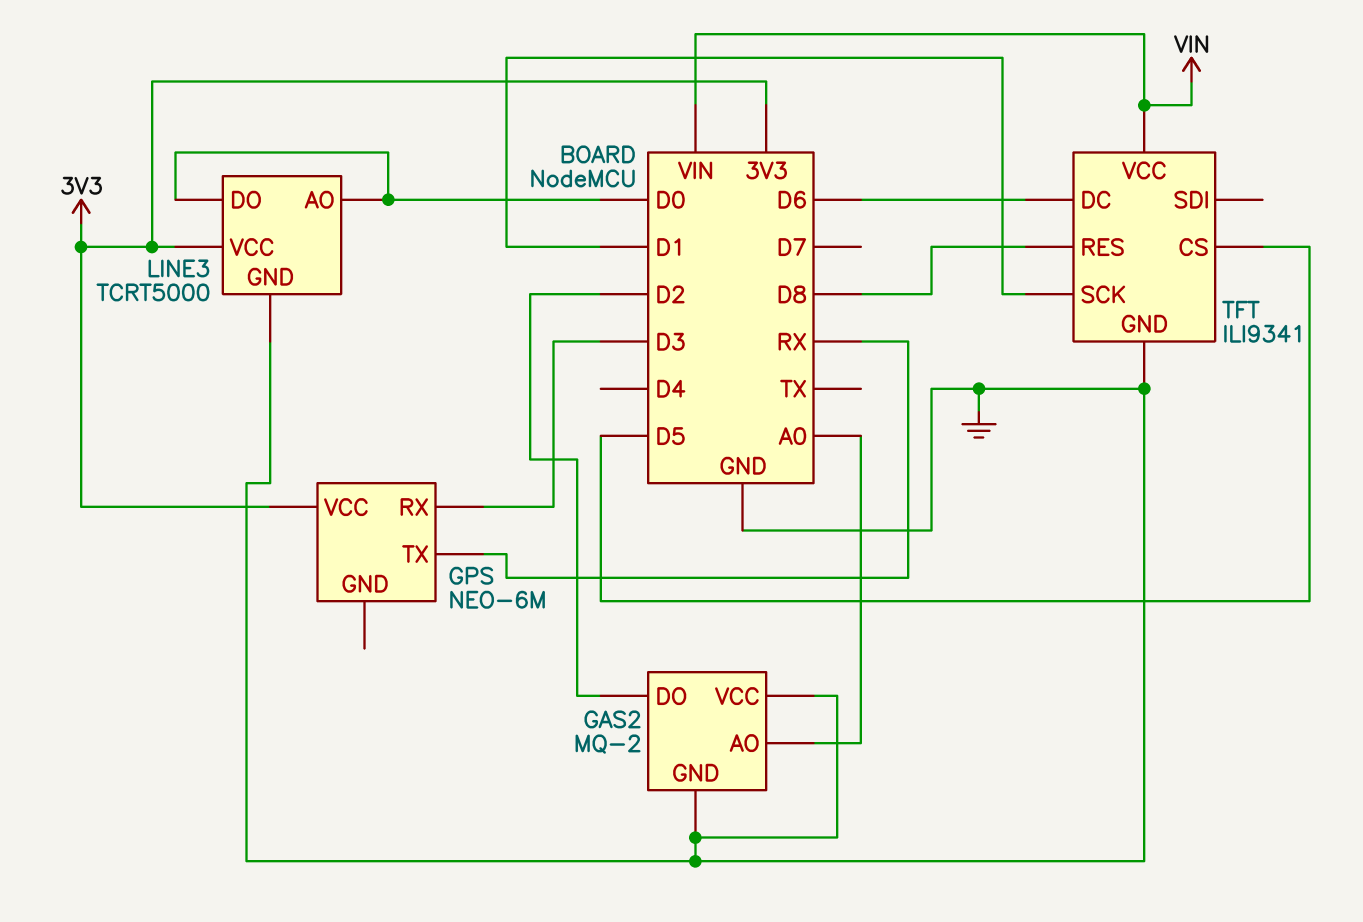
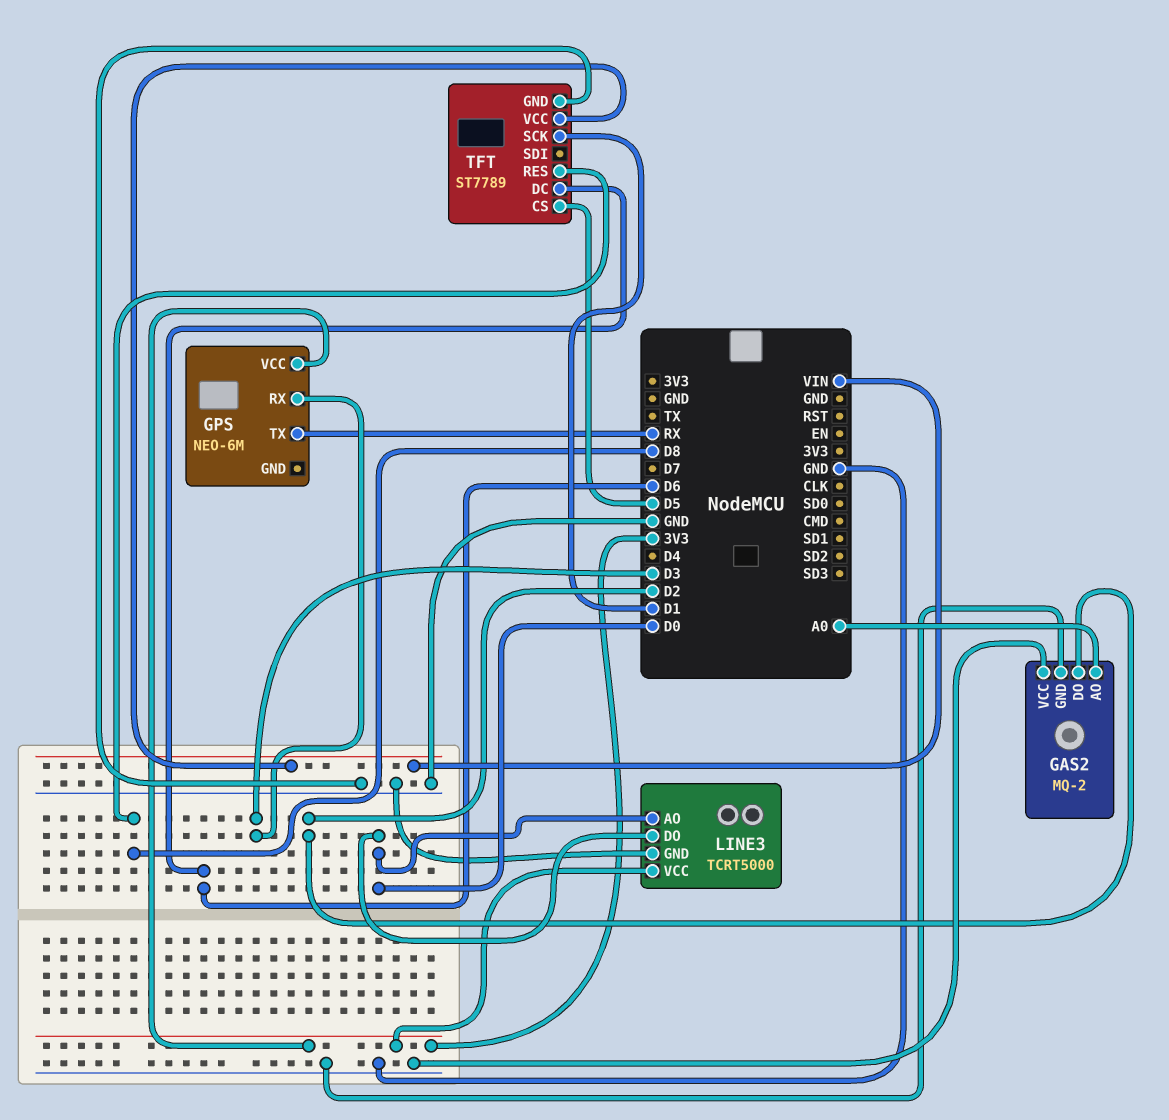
TFT: ILI9341 -> ST7789

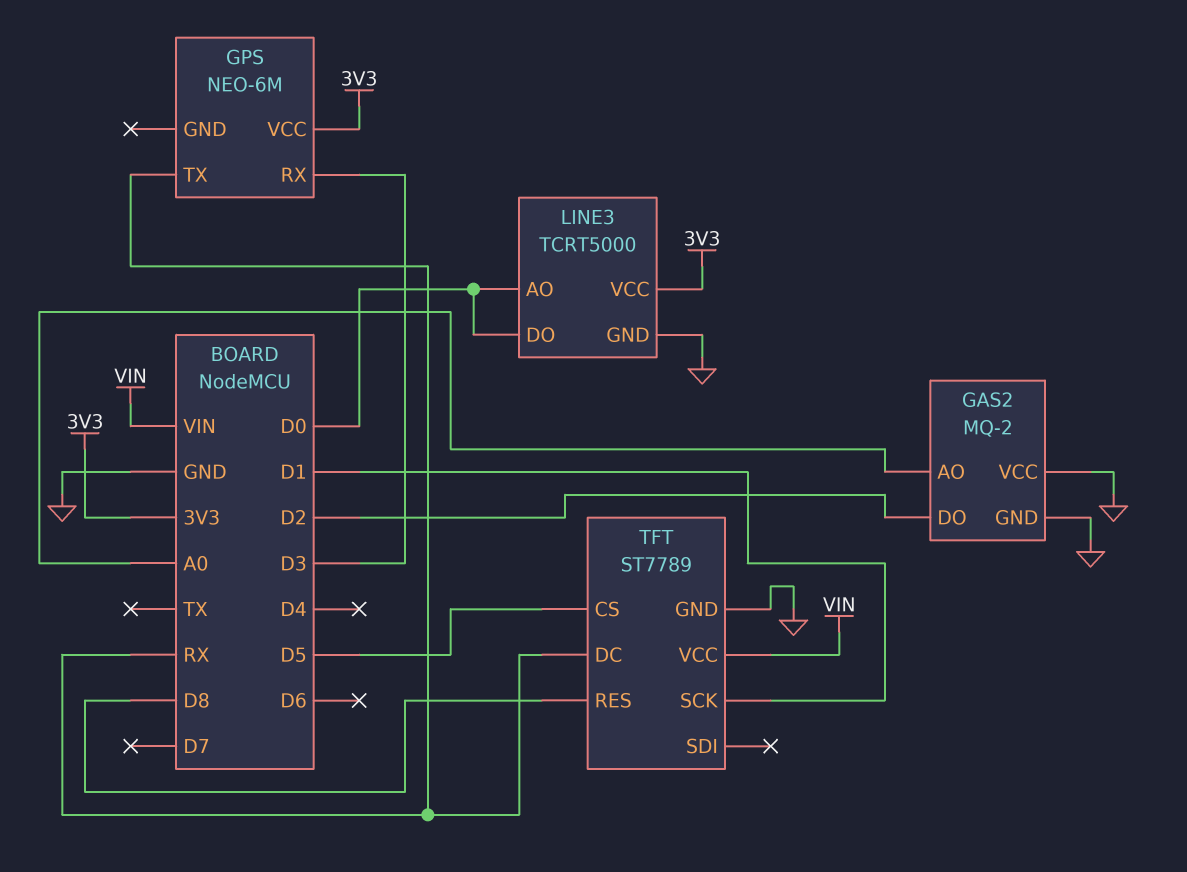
TFT pin DC: D6 -> RX

